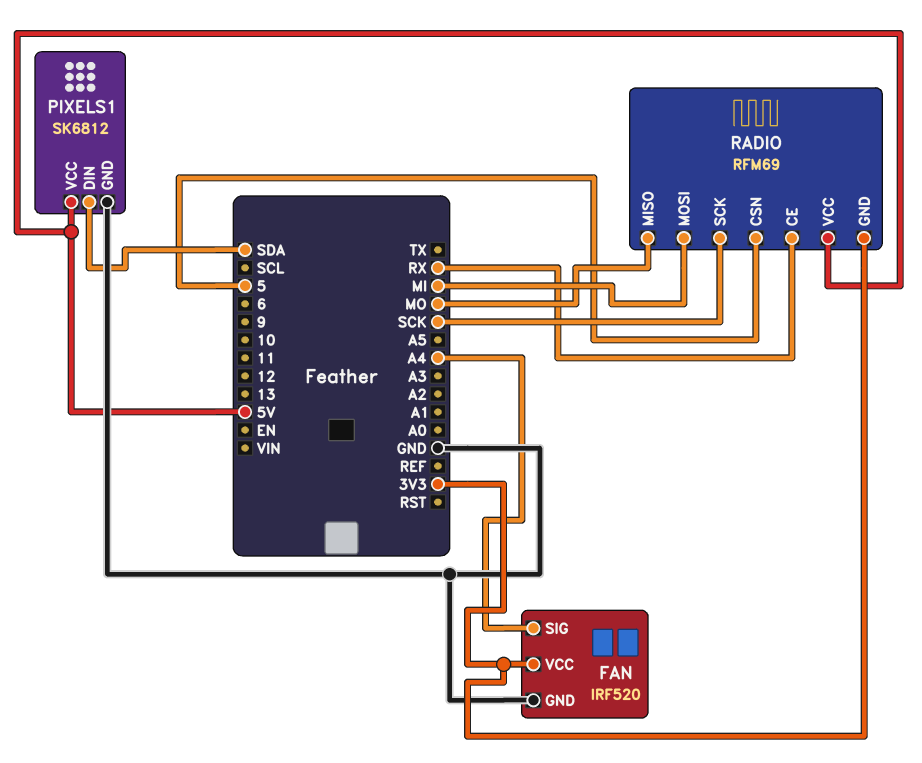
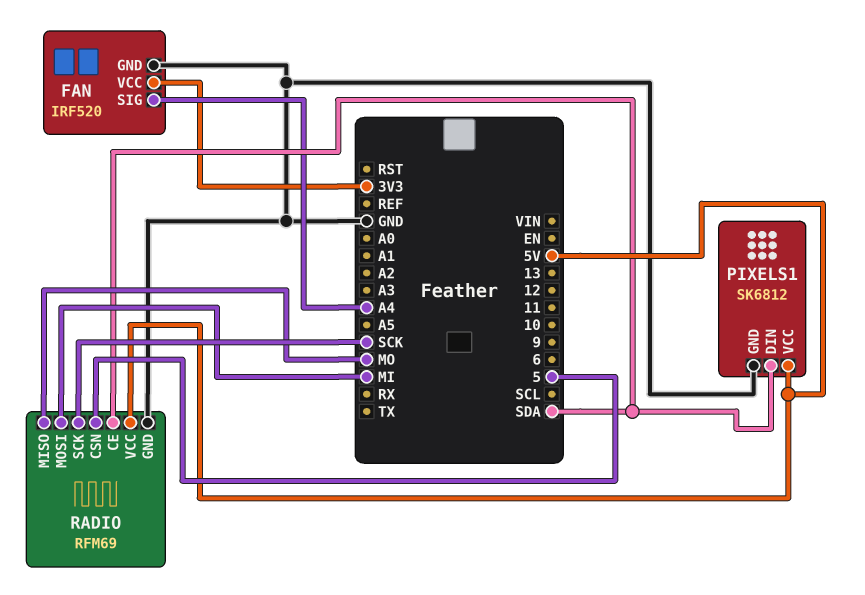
RADIO pin CE: RX -> SDA
RADIO pin GND: 3V3 -> GND

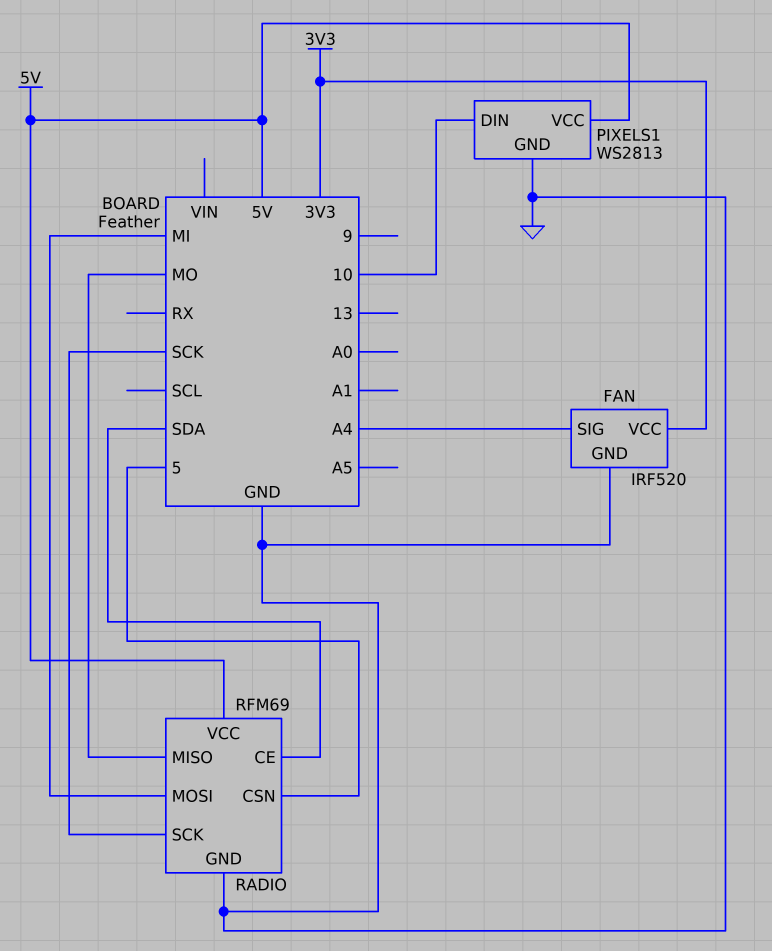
PIXELS1: SK6812 -> WS2813
PIXELS1 pin DIN: SDA -> 10

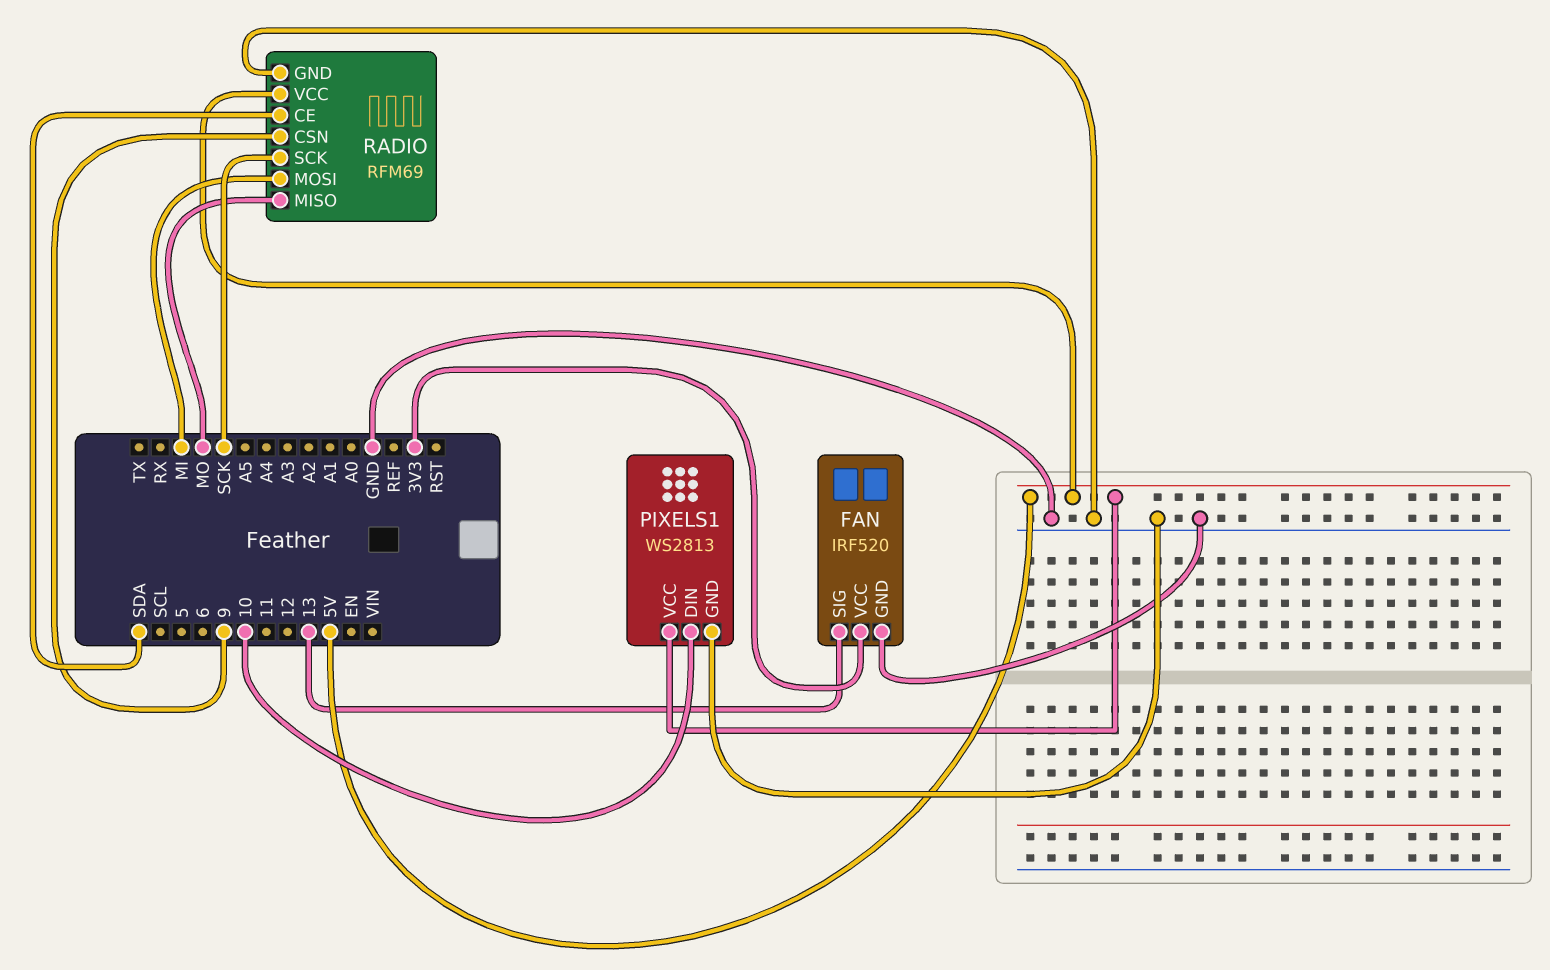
FAN pin SIG: A4 -> 13
RADIO pin CSN: 5 -> 9

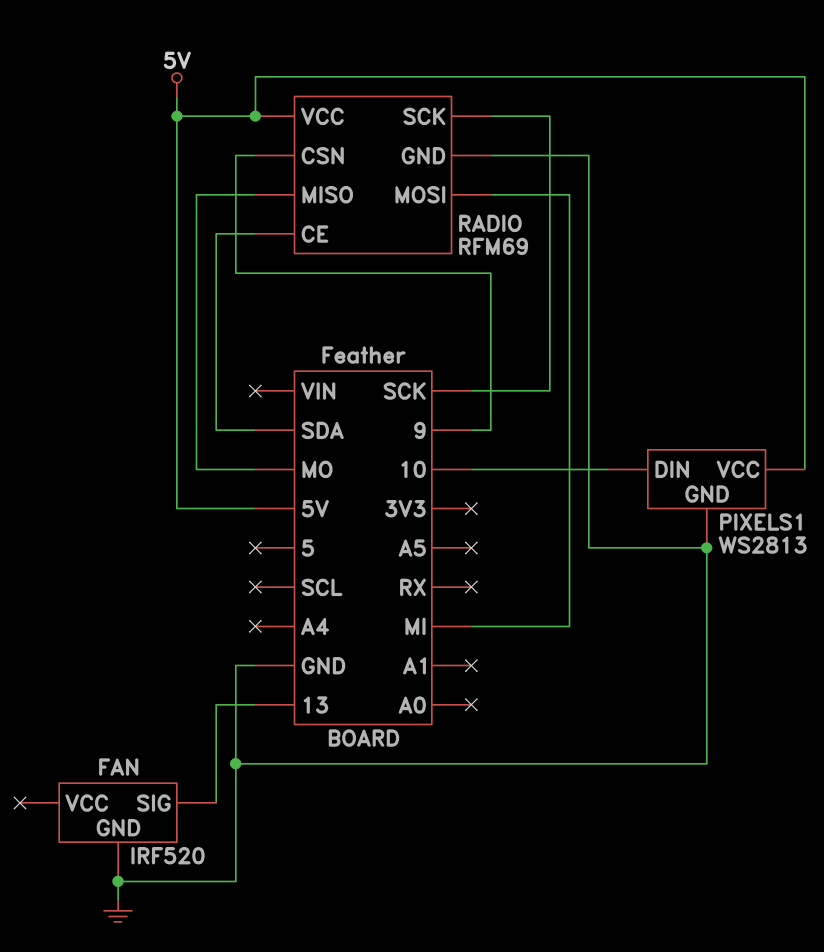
FAN pin VCC: 3V3 -> none

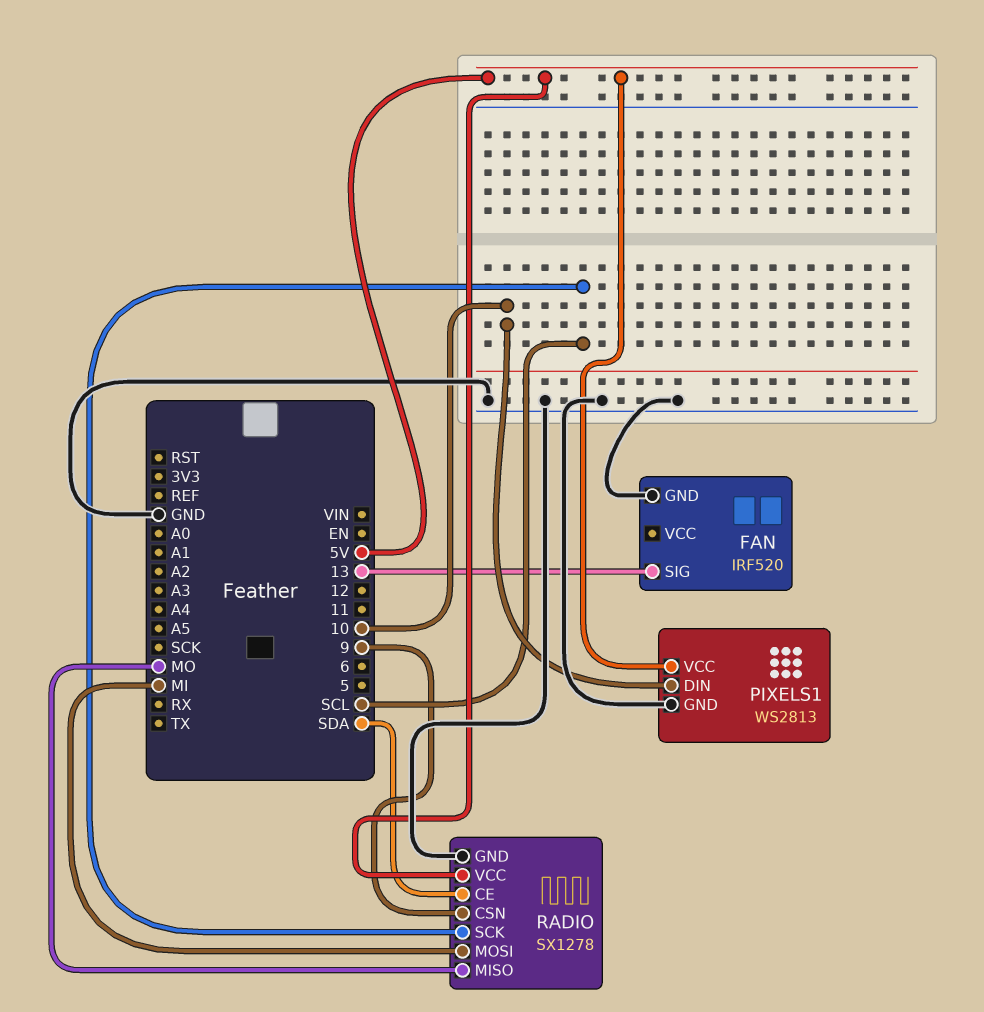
RADIO: RFM69 -> SX1278
RADIO pin SCK: SCK -> SCL

